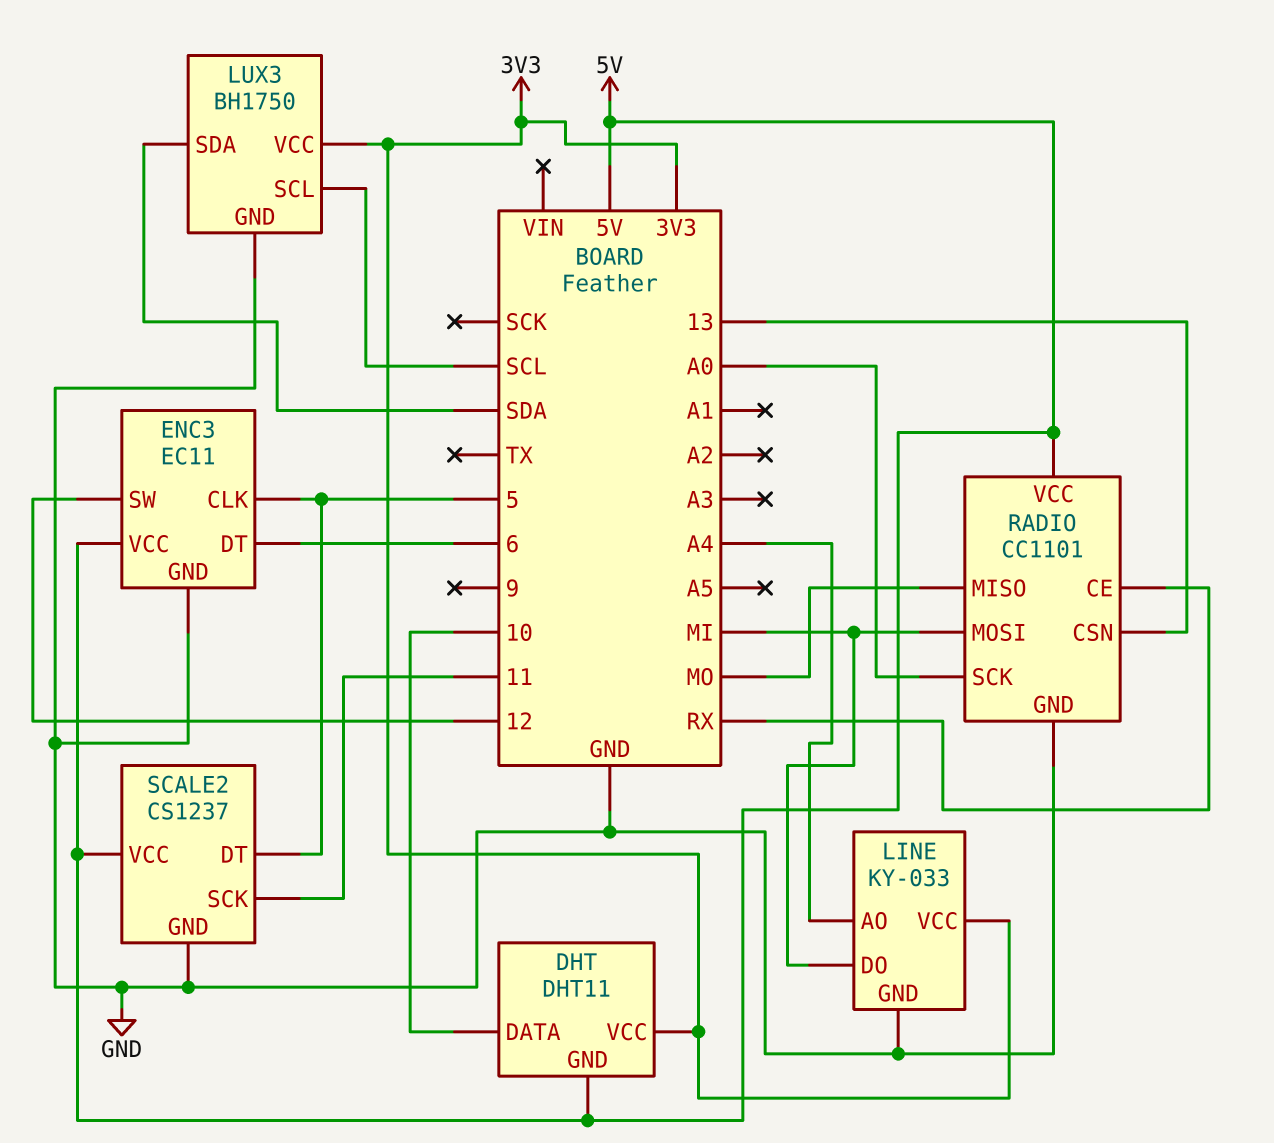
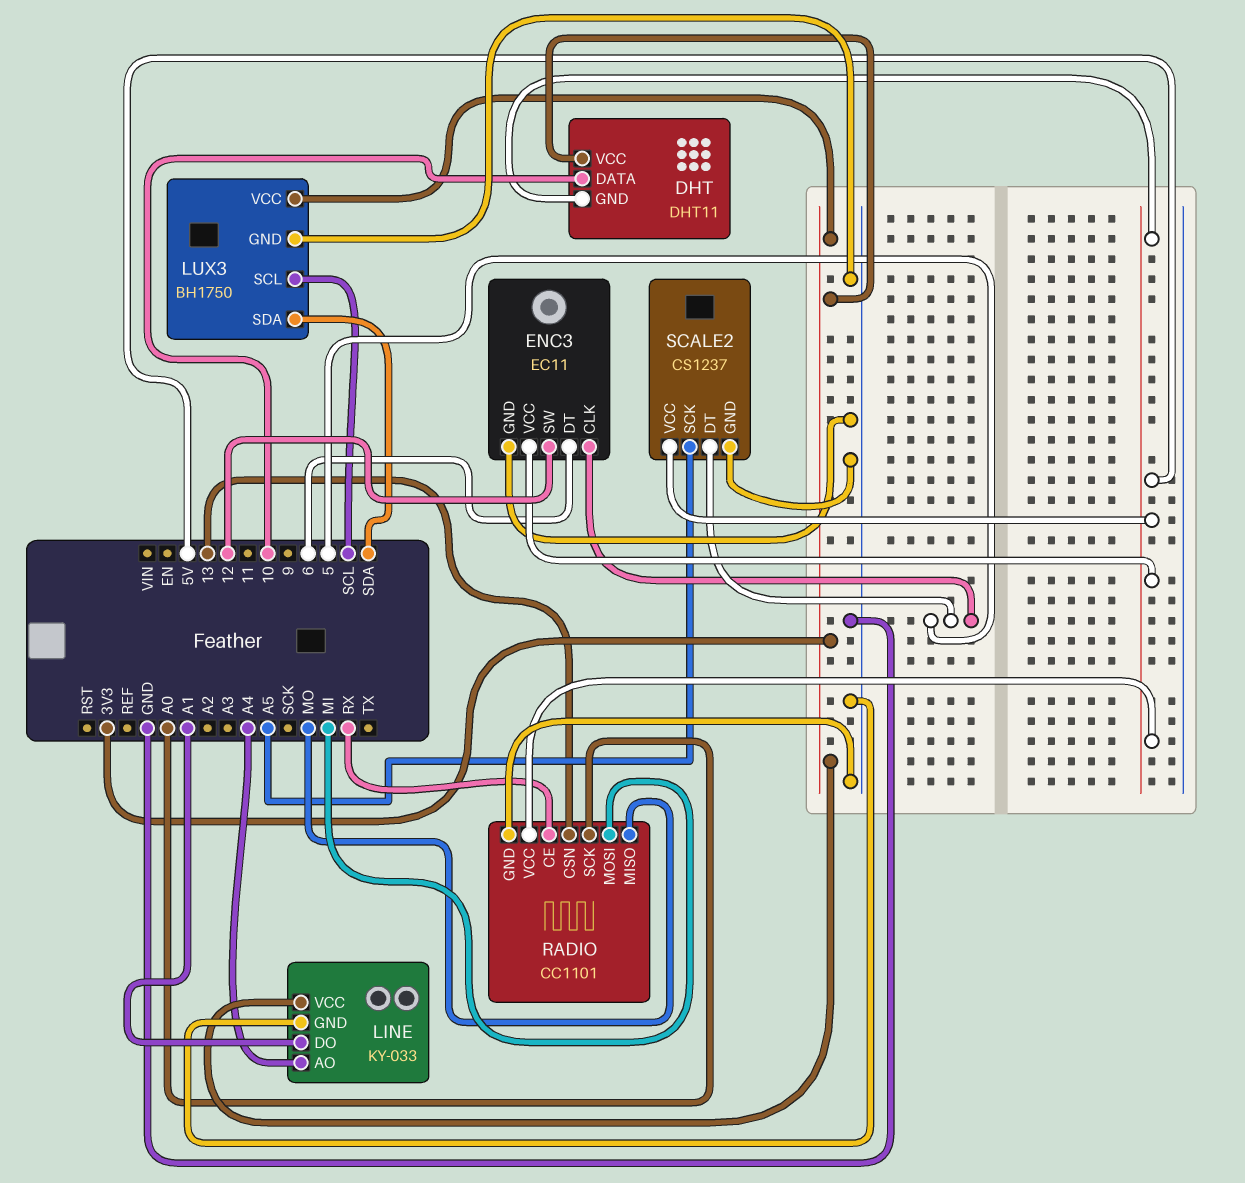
LINE pin DO: MI -> A1
SCALE2 pin SCK: 11 -> A5

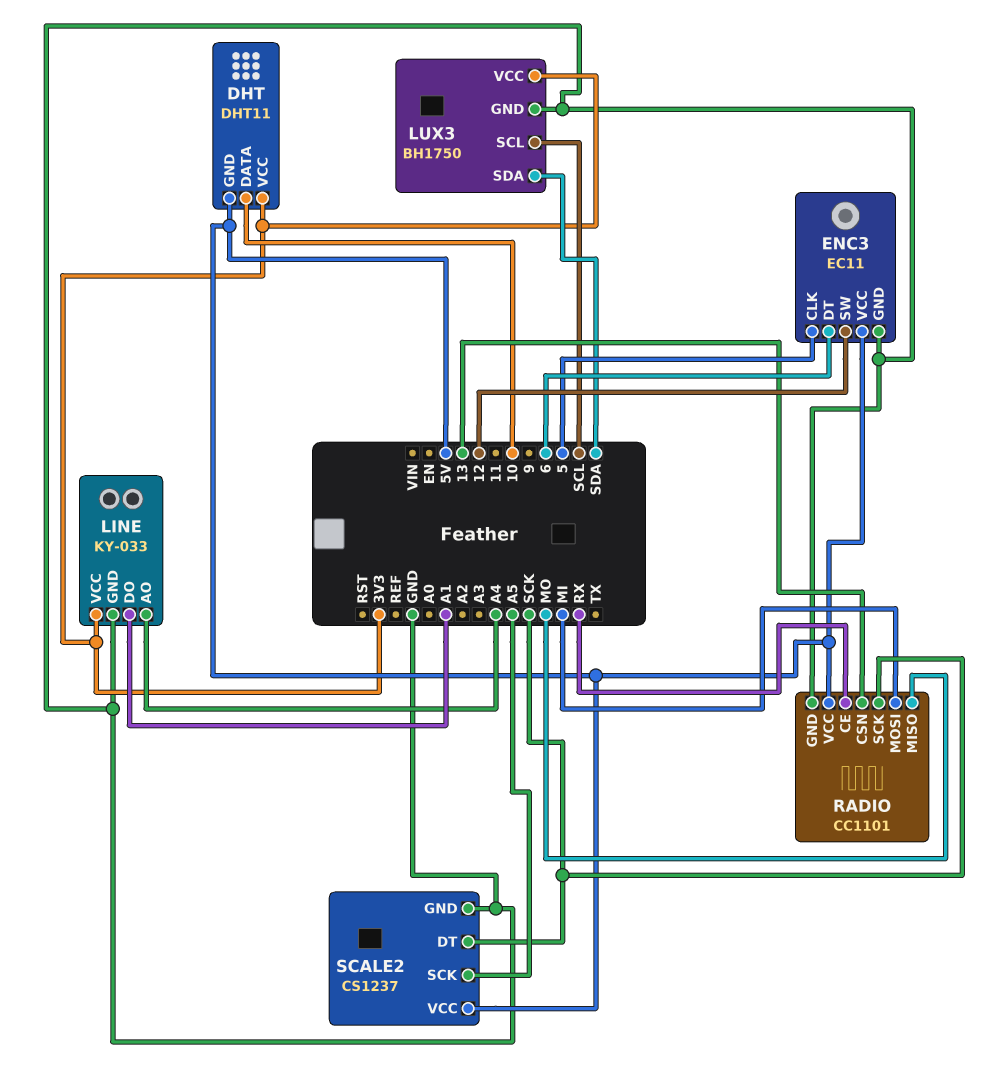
RADIO pin SCK: A0 -> SCK
SCALE2 pin DT: 5 -> SCK

